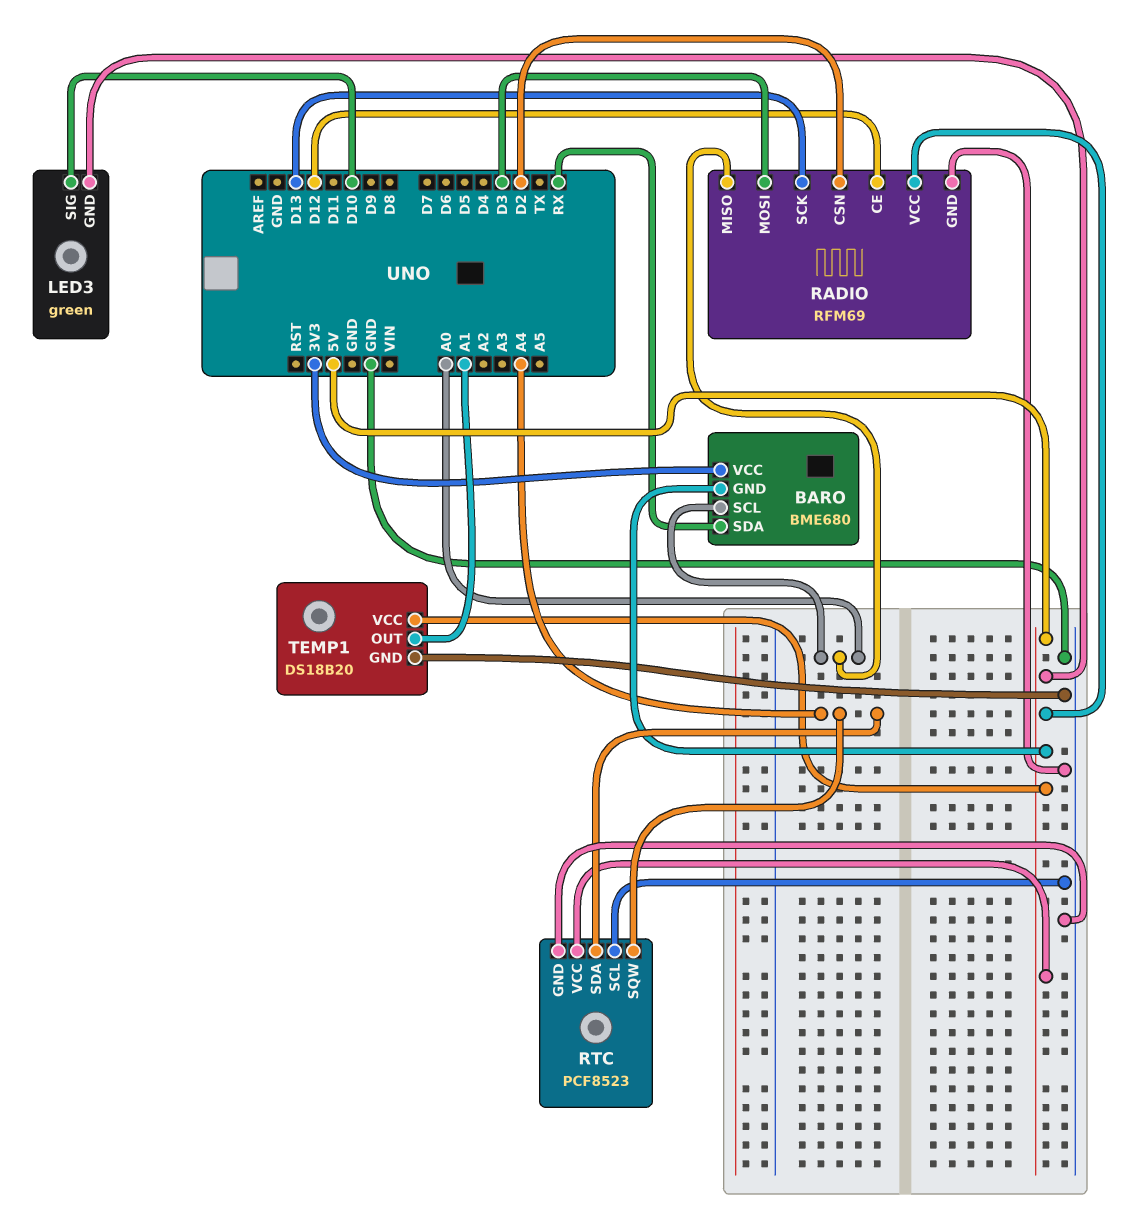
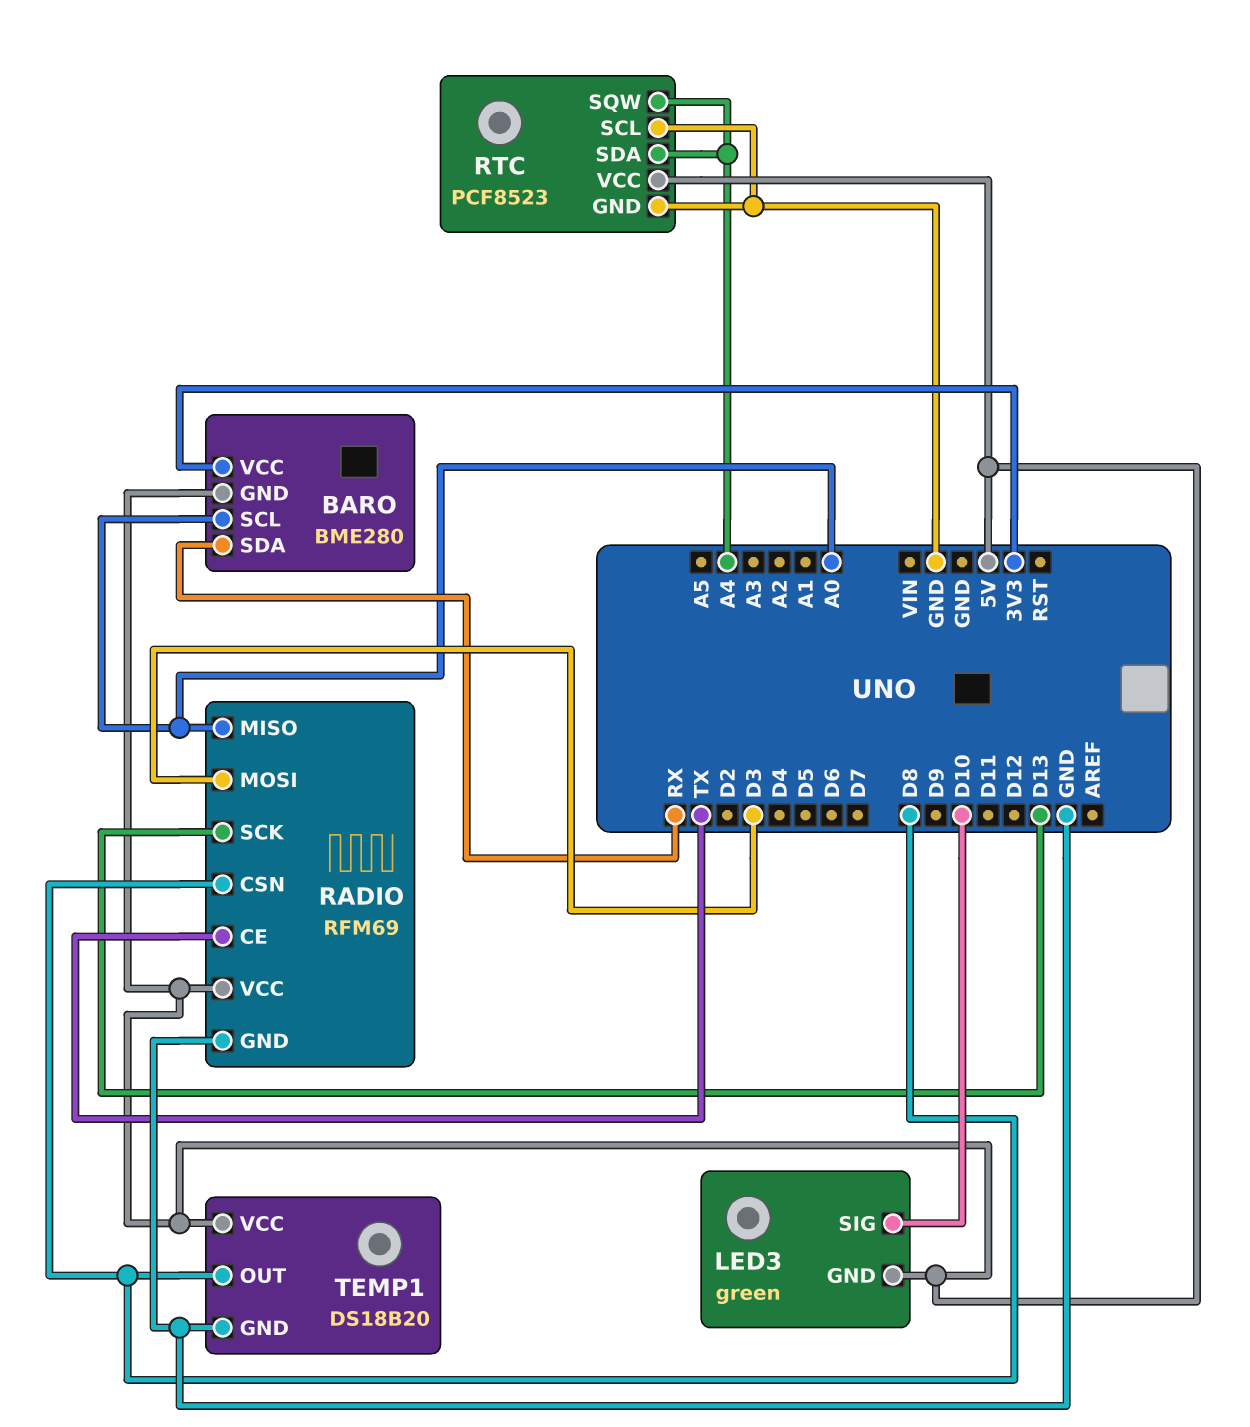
BARO: BME680 -> BME280
RADIO pin CE: D12 -> TX
RADIO pin CSN: D2 -> D8
TEMP1 pin OUT: A1 -> D8

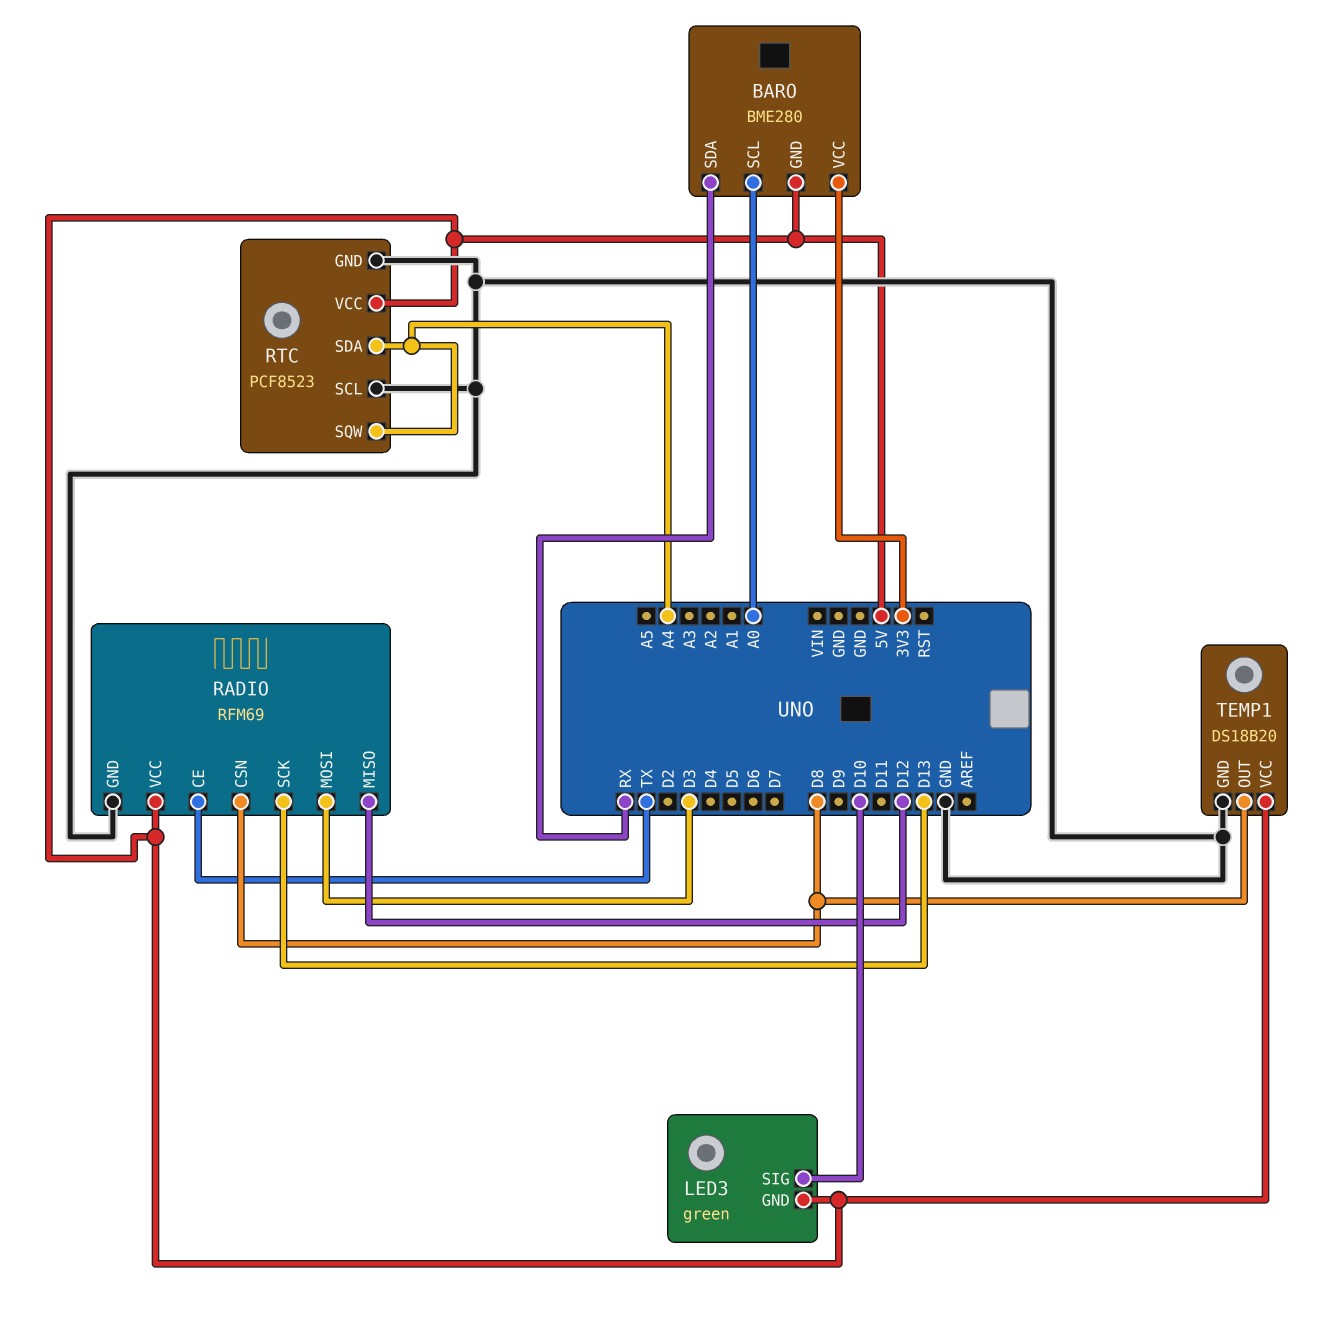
RADIO pin MISO: A0 -> D12

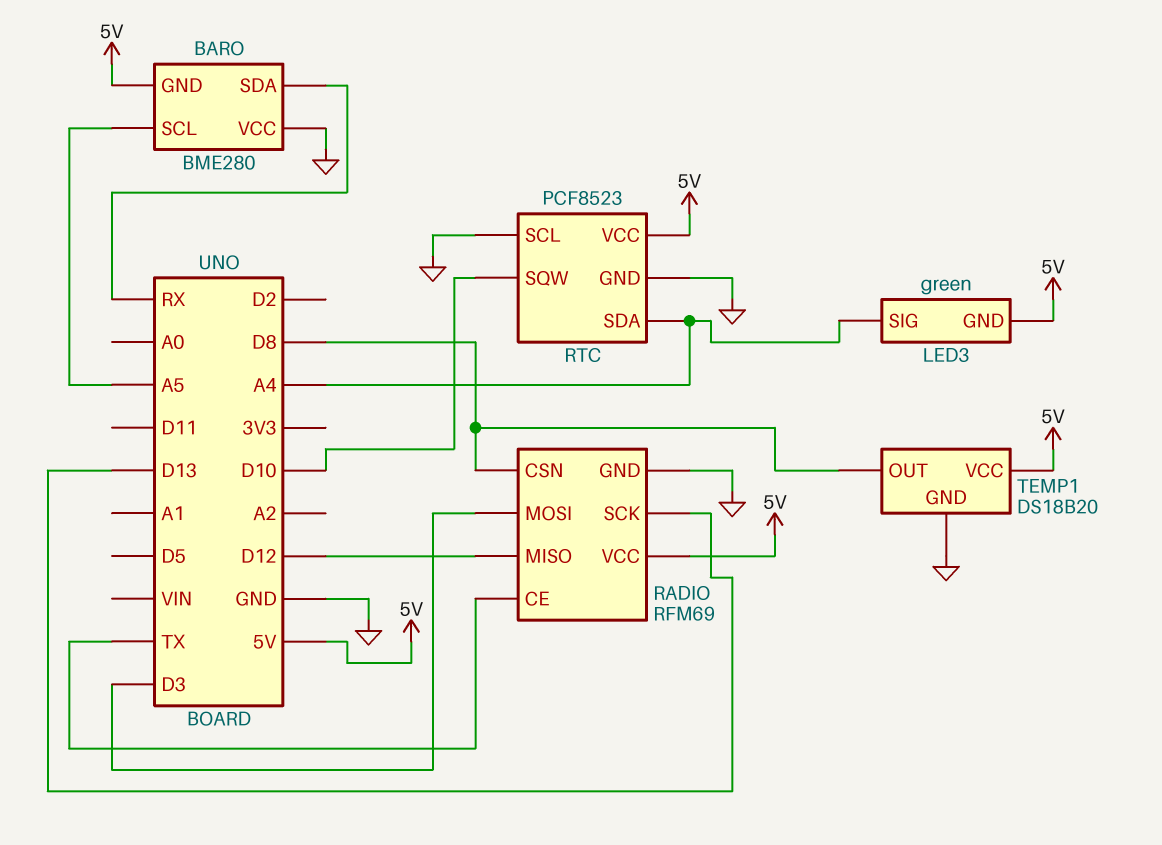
BARO pin SCL: A0 -> A5
BARO pin VCC: 3V3 -> GND
LED3 pin SIG: D10 -> A4
RTC pin SQW: A4 -> D10

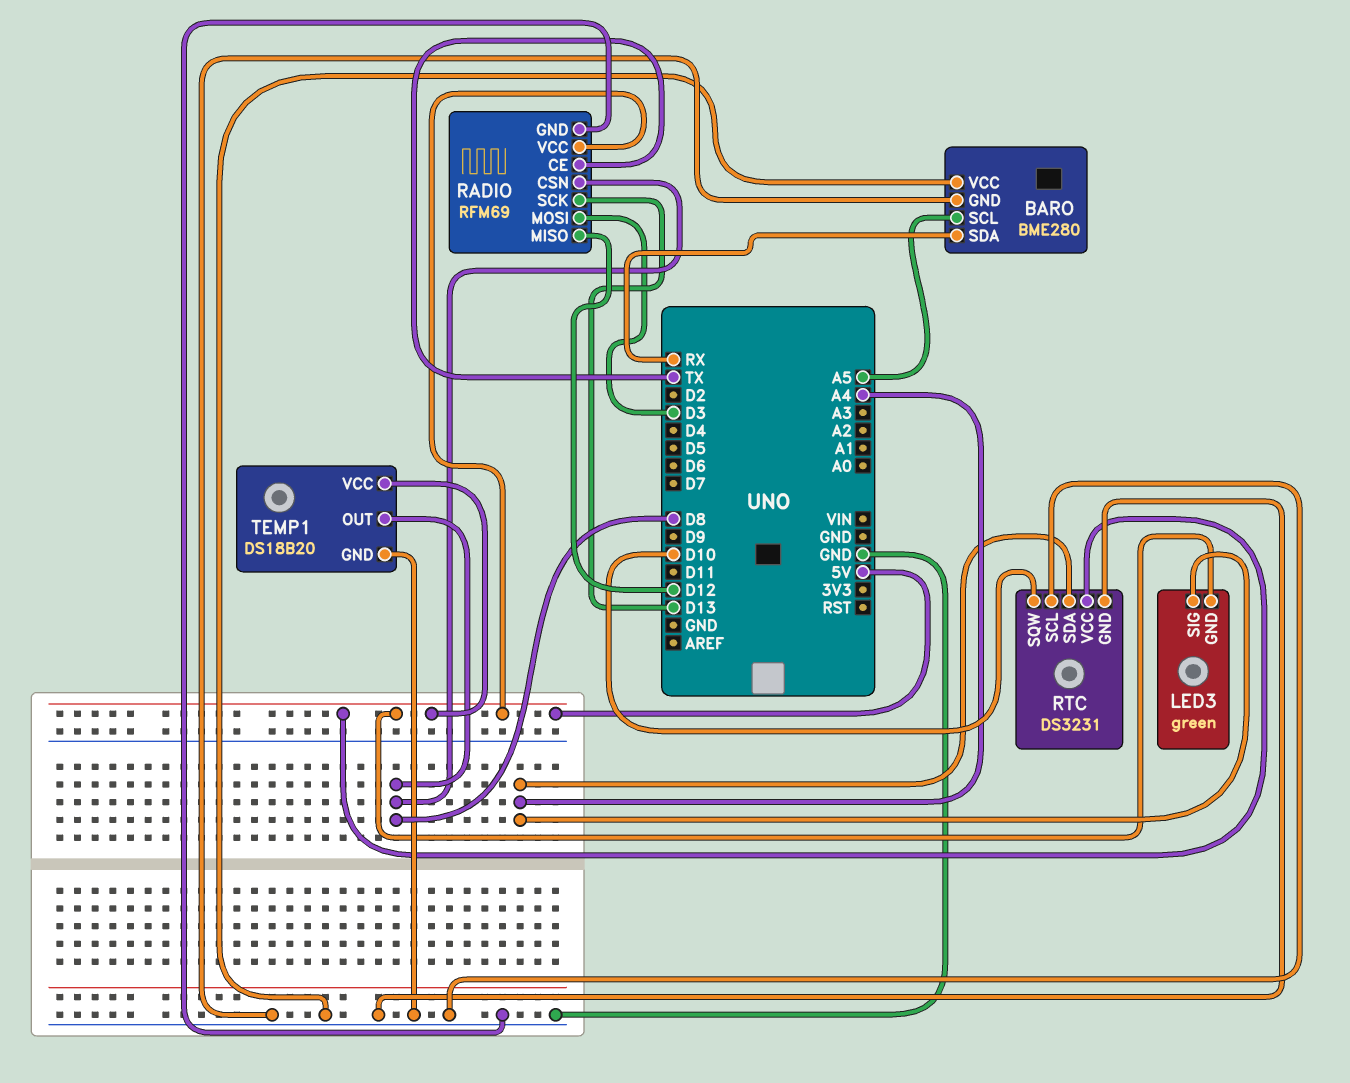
BARO pin GND: 5V -> GND
RTC: PCF8523 -> DS3231

